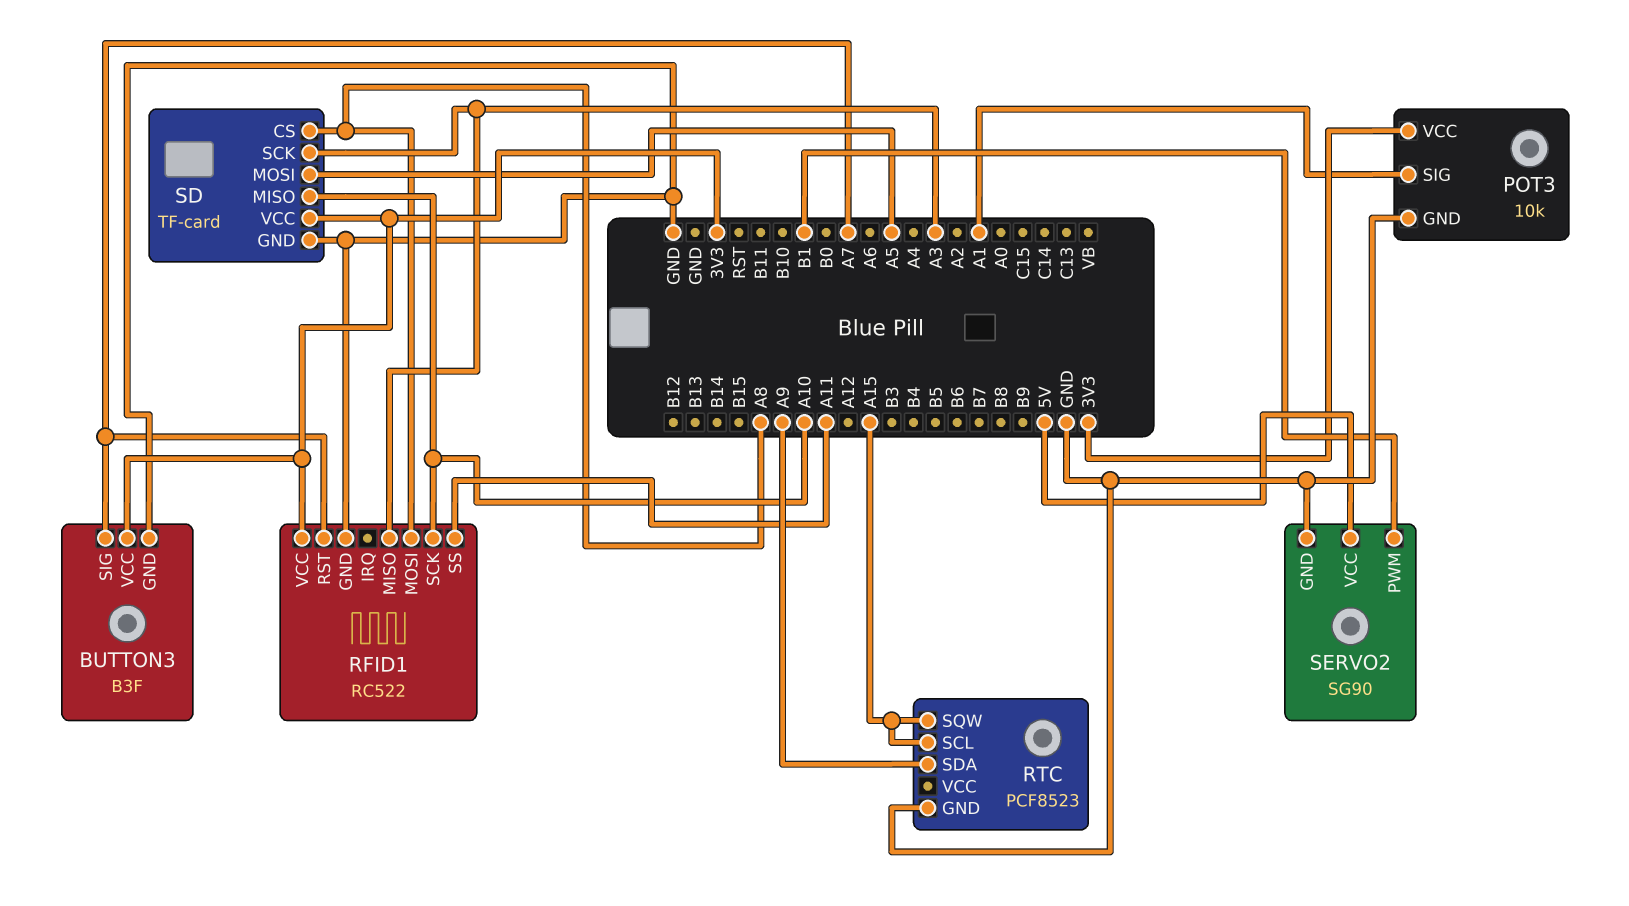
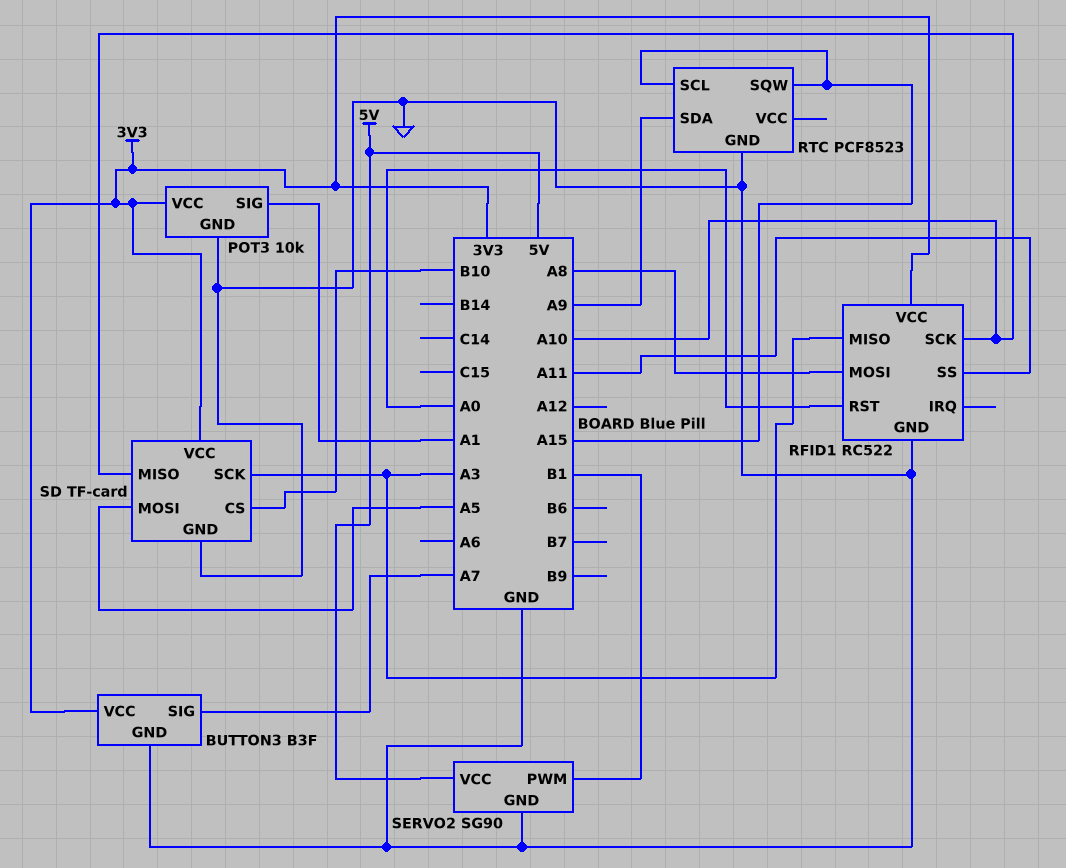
RFID1 pin RST: A7 -> A0
SD pin CS: A8 -> B10

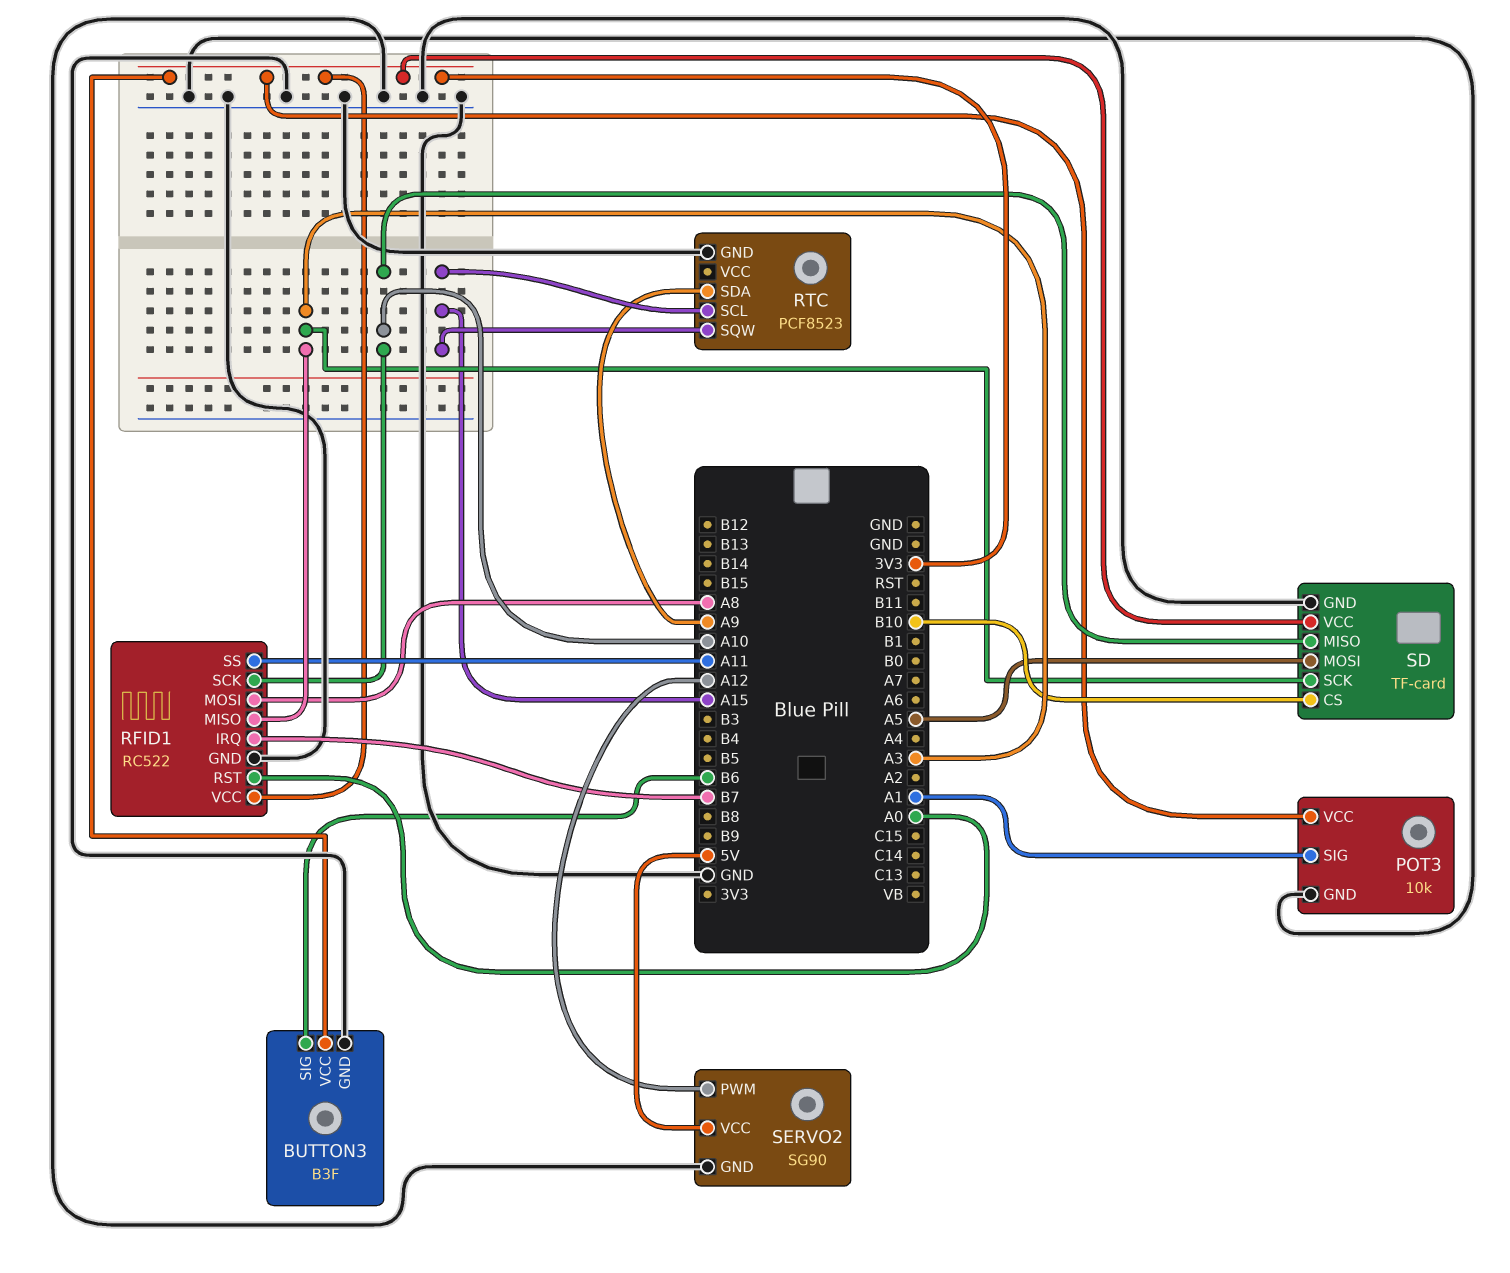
BUTTON3 pin SIG: A7 -> B6
RFID1 pin IRQ: none -> B7
SERVO2 pin PWM: B1 -> A12

